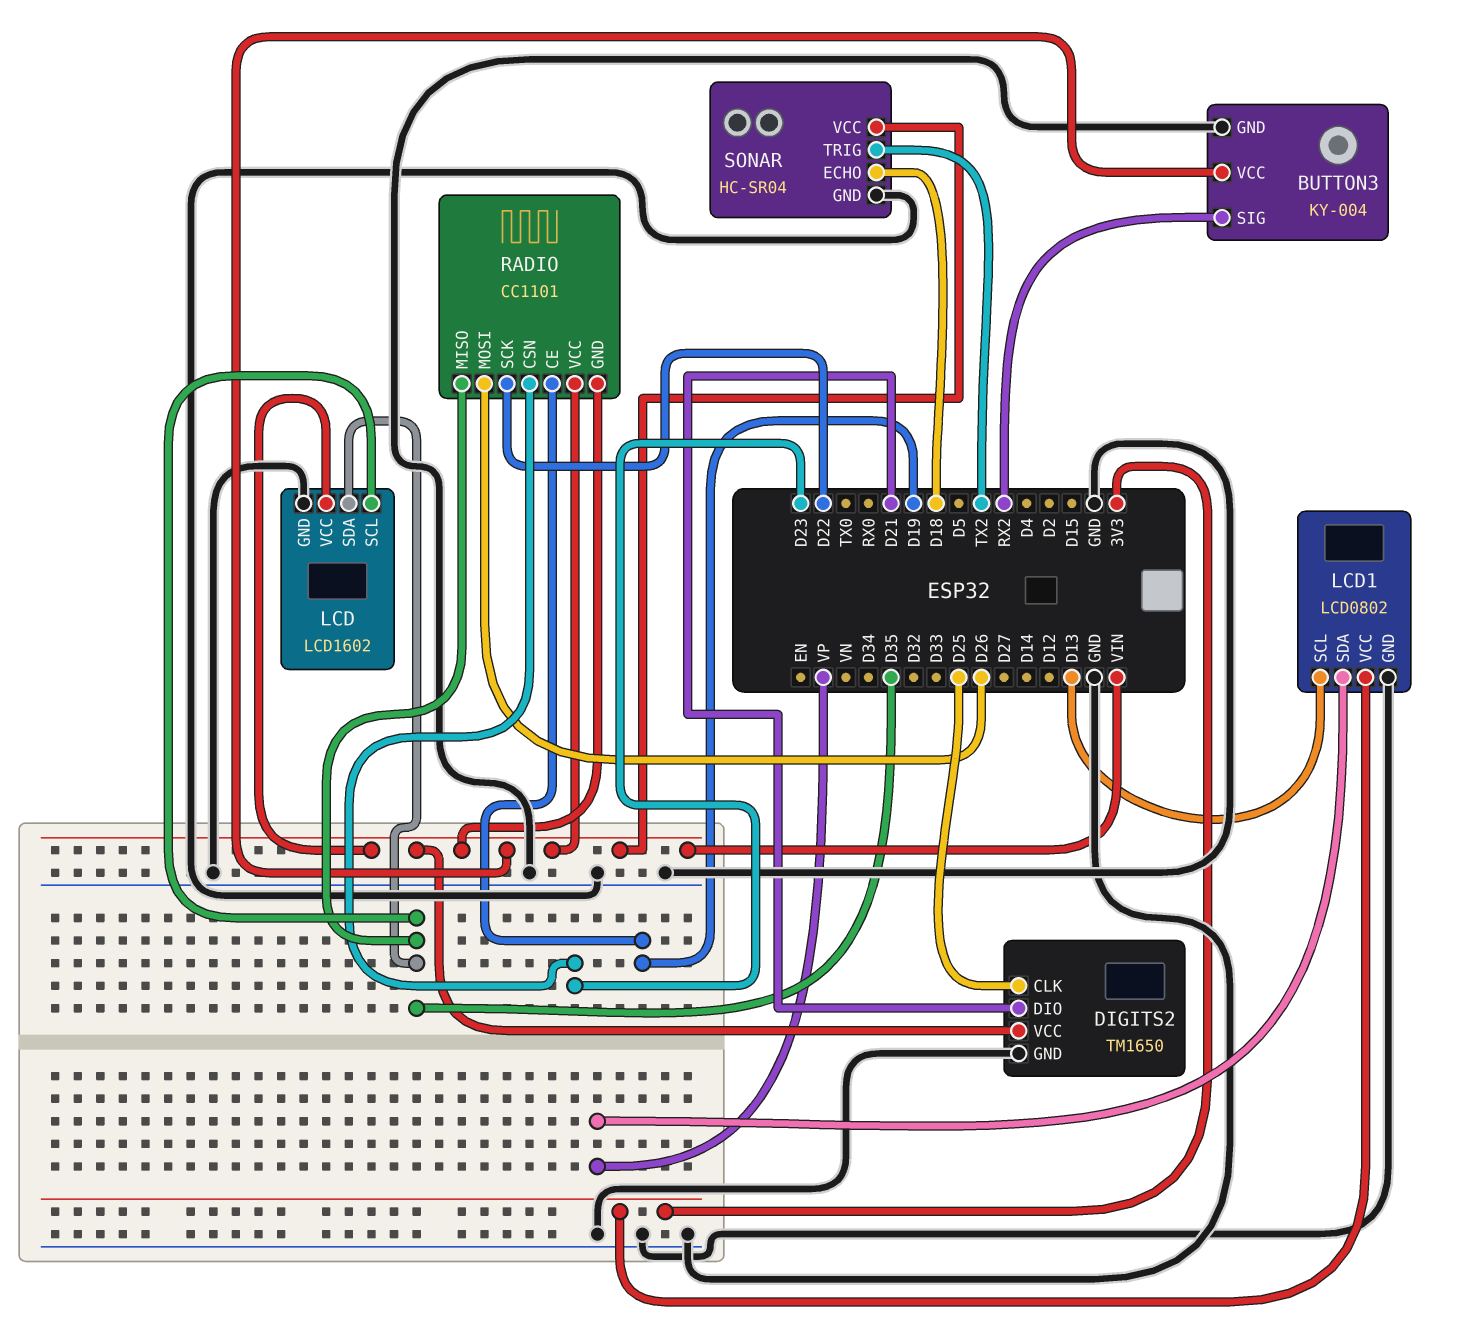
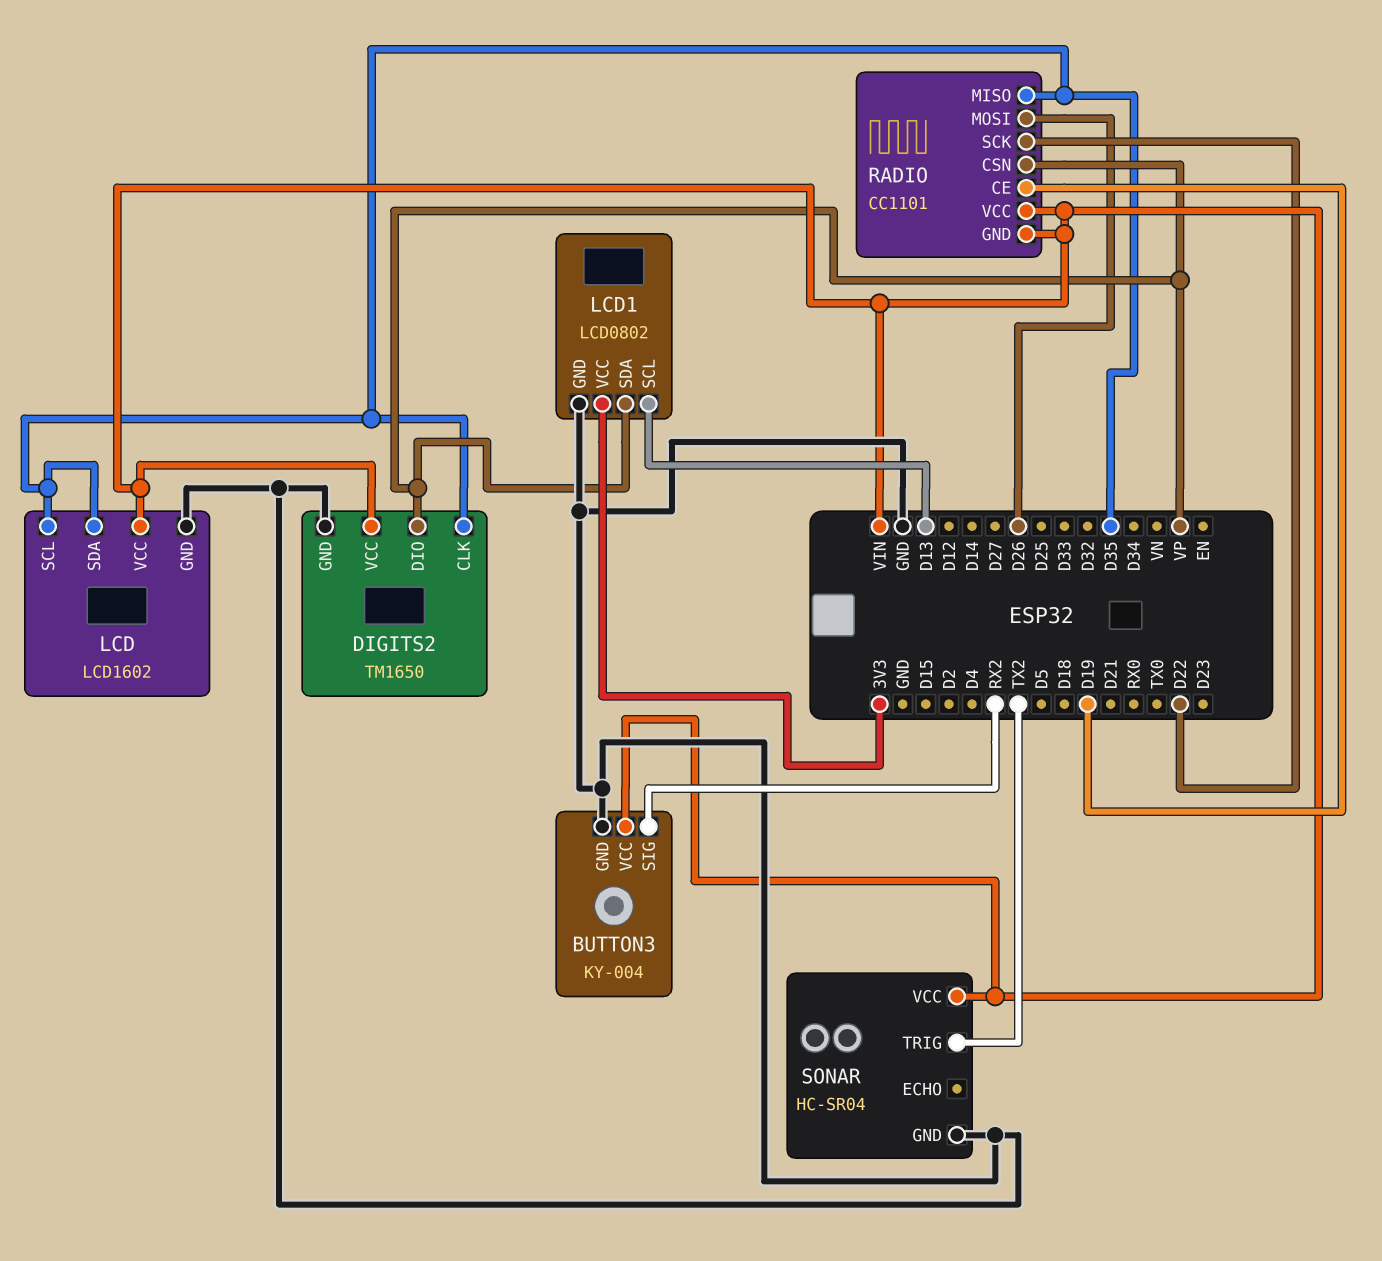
DIGITS2 pin CLK: D25 -> D35
DIGITS2 pin DIO: D21 -> VP
RADIO pin CSN: D23 -> VP
SONAR pin ECHO: D18 -> none

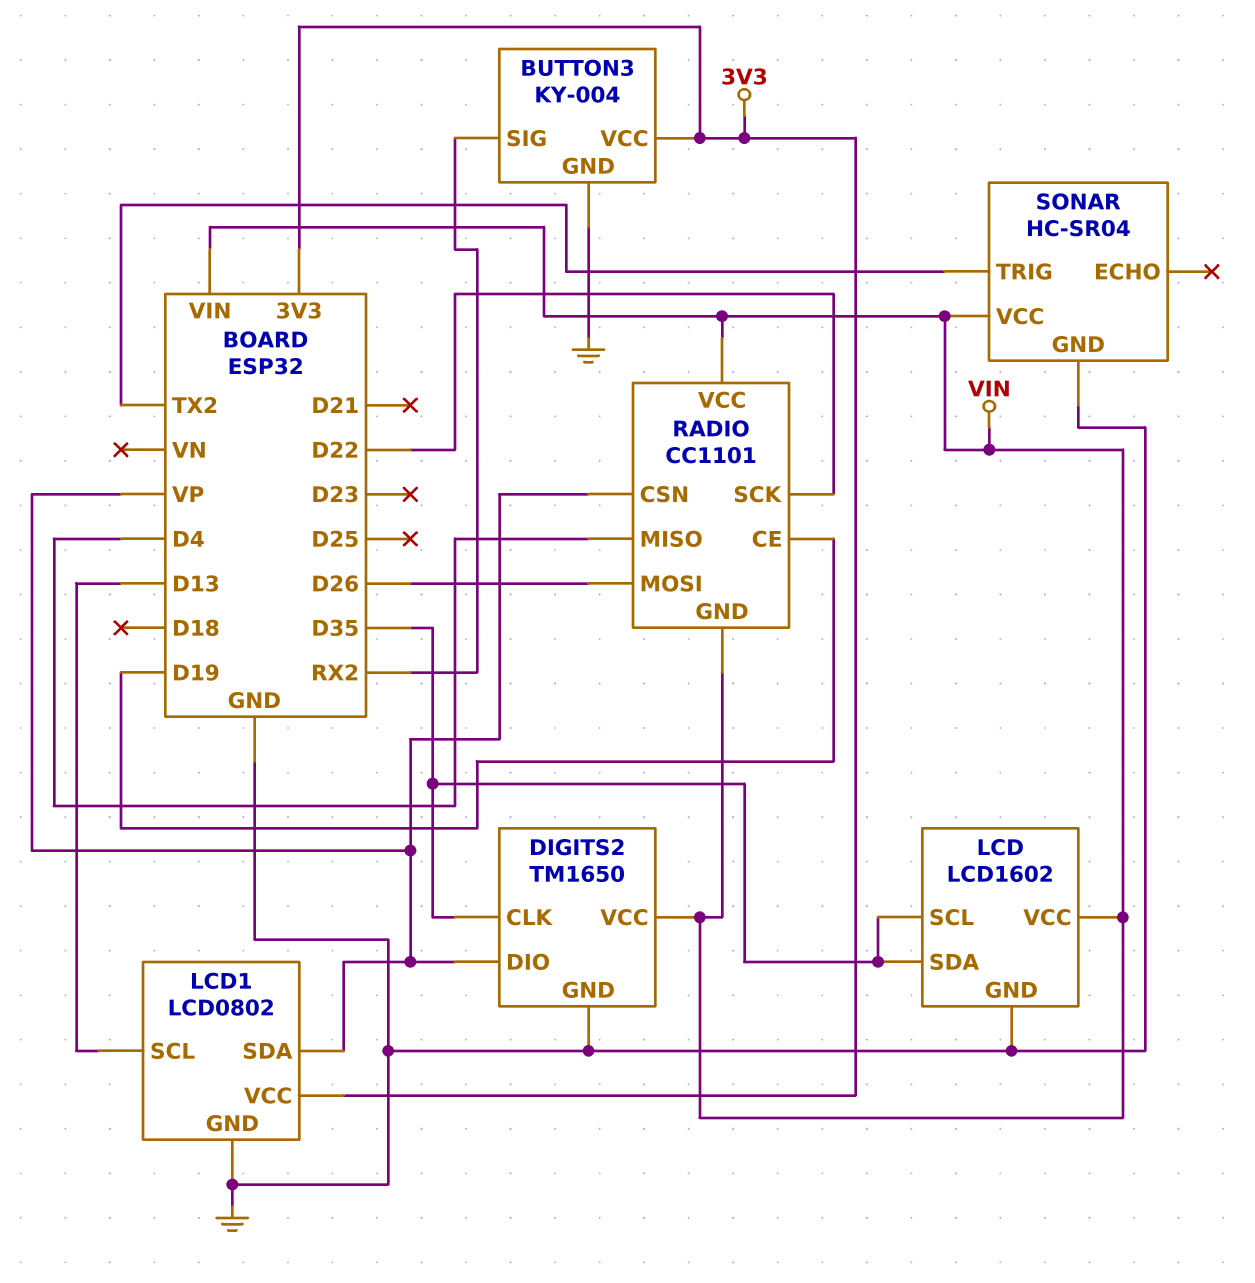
BUTTON3 pin VCC: VIN -> 3V3
RADIO pin MISO: D35 -> D4

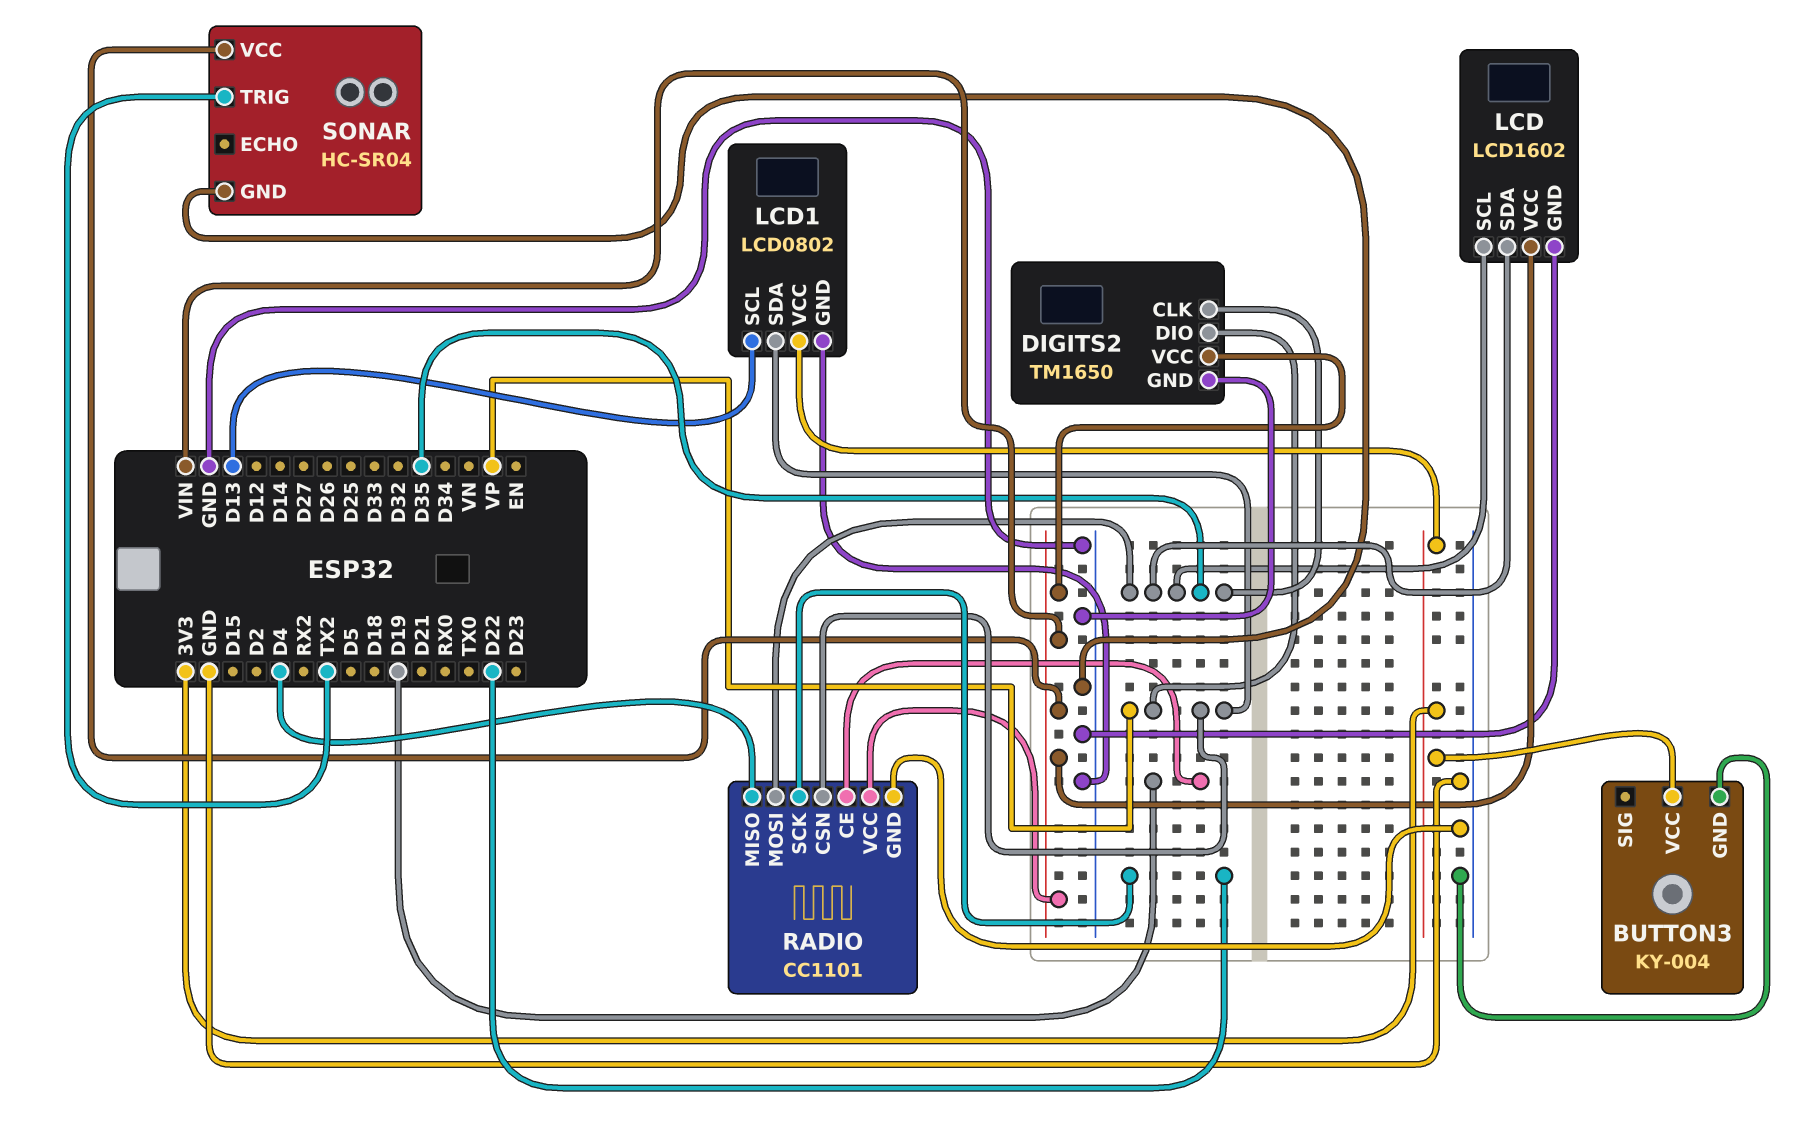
BUTTON3 pin SIG: RX2 -> none
RADIO pin GND: VIN -> GND
RADIO pin MOSI: D26 -> D35

